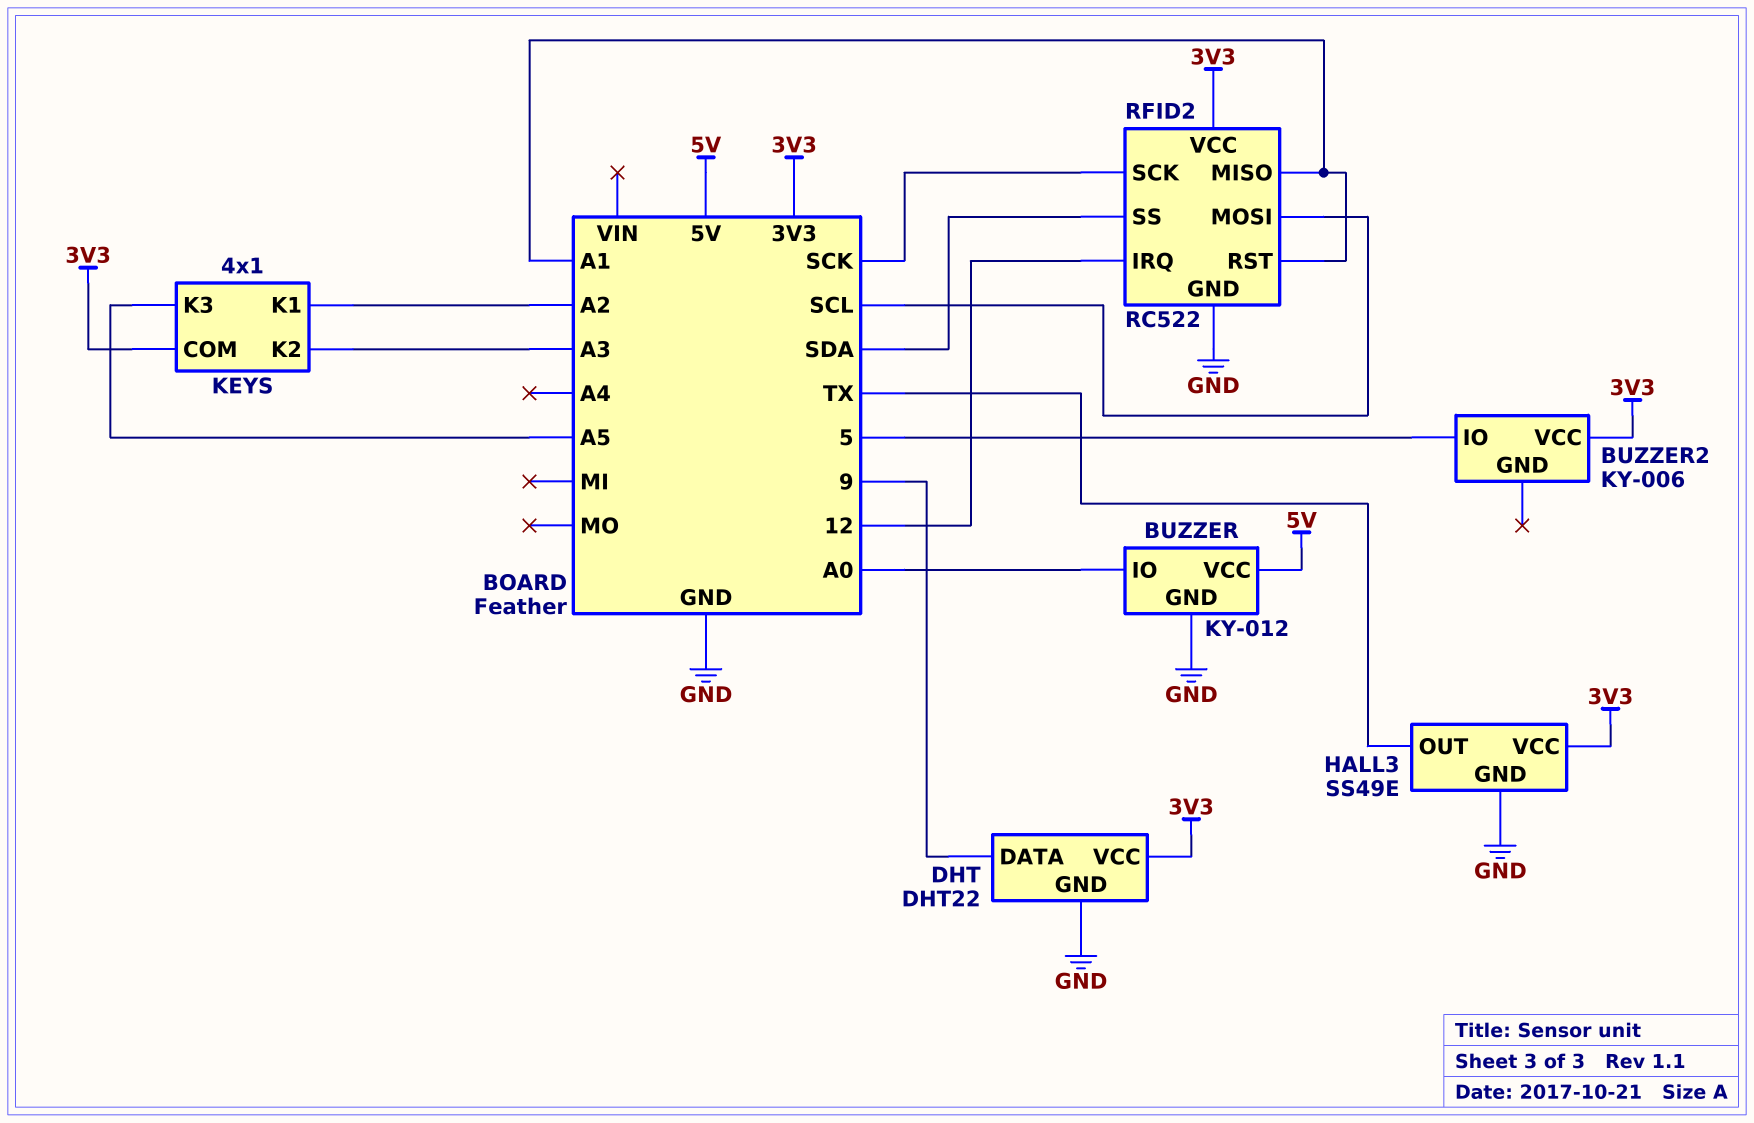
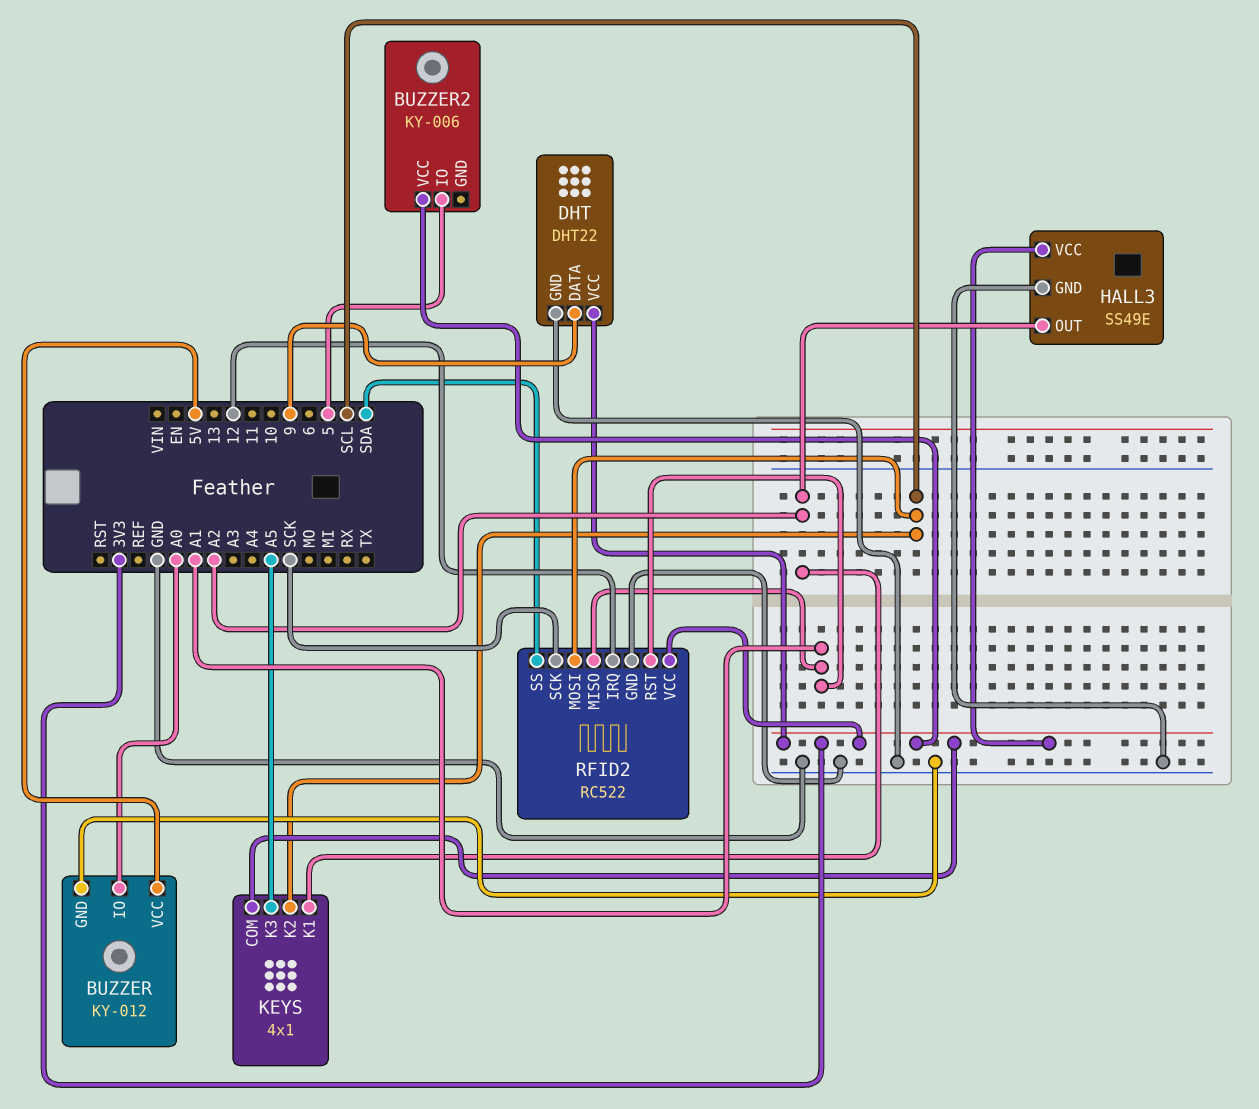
HALL3 pin OUT: TX -> A2
KEYS pin K2: A3 -> SCL

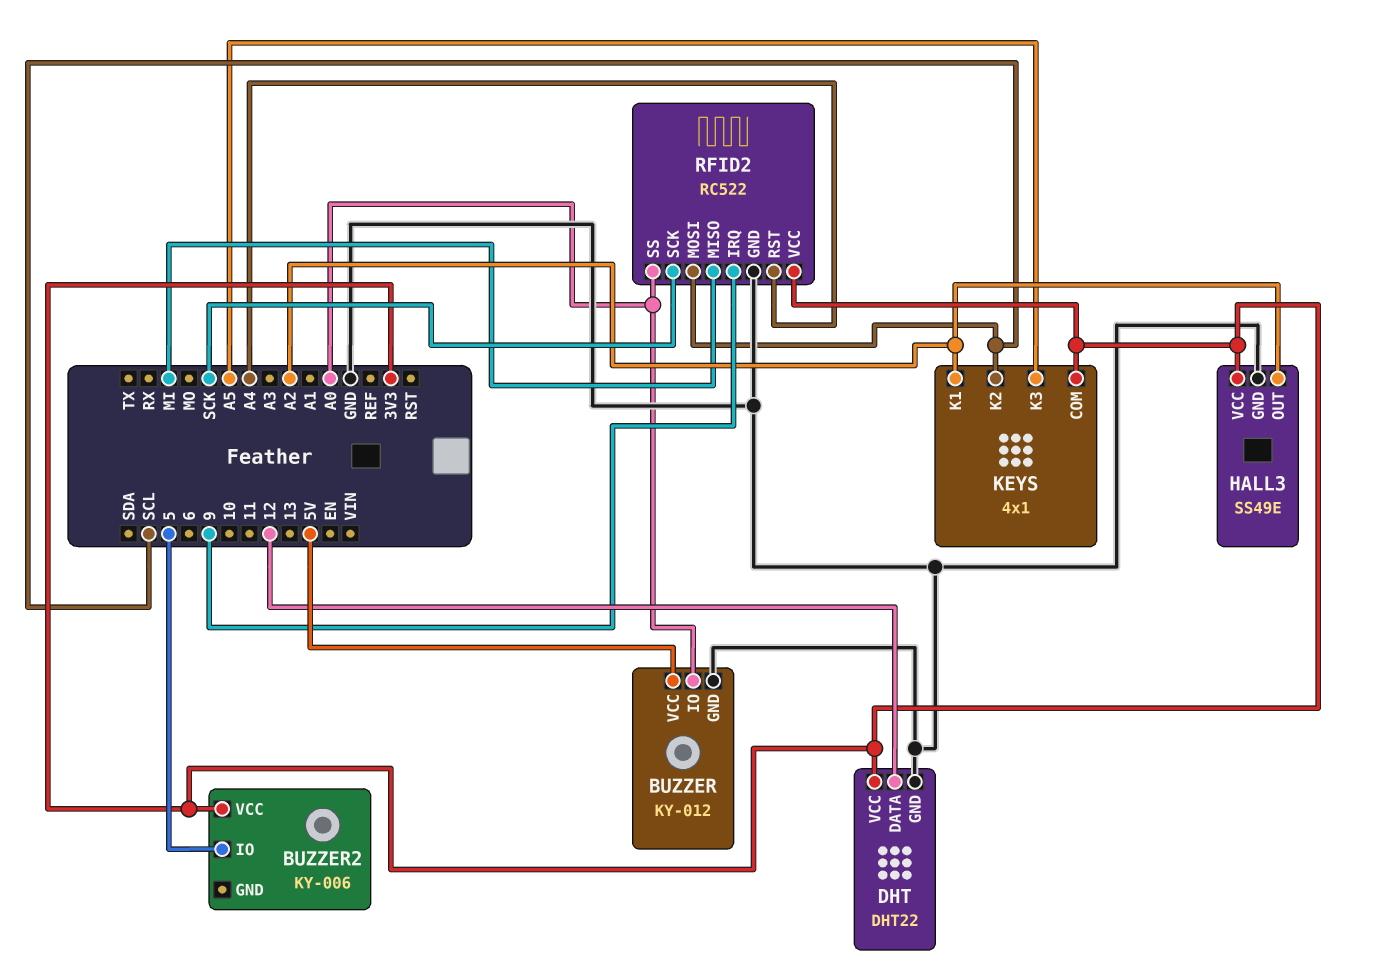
DHT pin DATA: 9 -> 12
RFID2 pin IRQ: 12 -> 9
RFID2 pin MISO: A1 -> MI
RFID2 pin RST: A1 -> A4
RFID2 pin SS: SDA -> A0

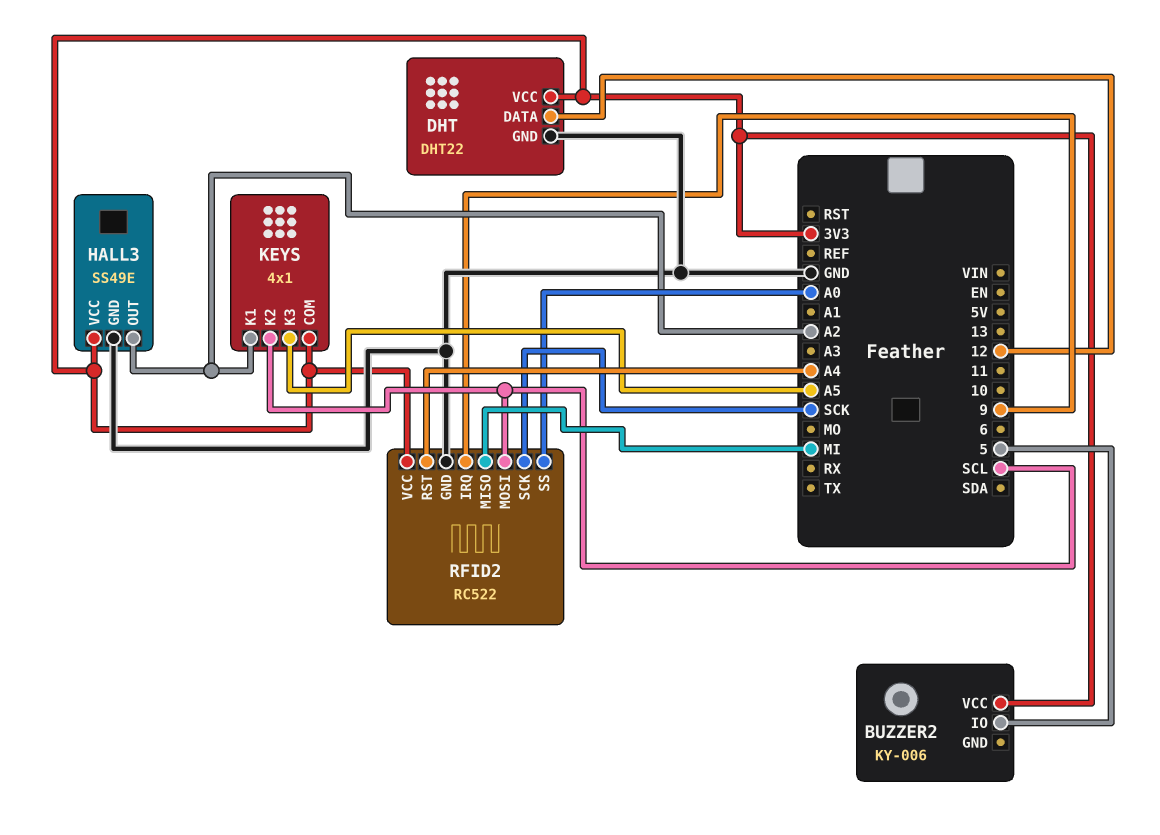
BUZZER: KY-012 -> none
BUZZER pin GND: GND -> none
BUZZER pin IO: A0 -> none
BUZZER pin VCC: 5V -> none

